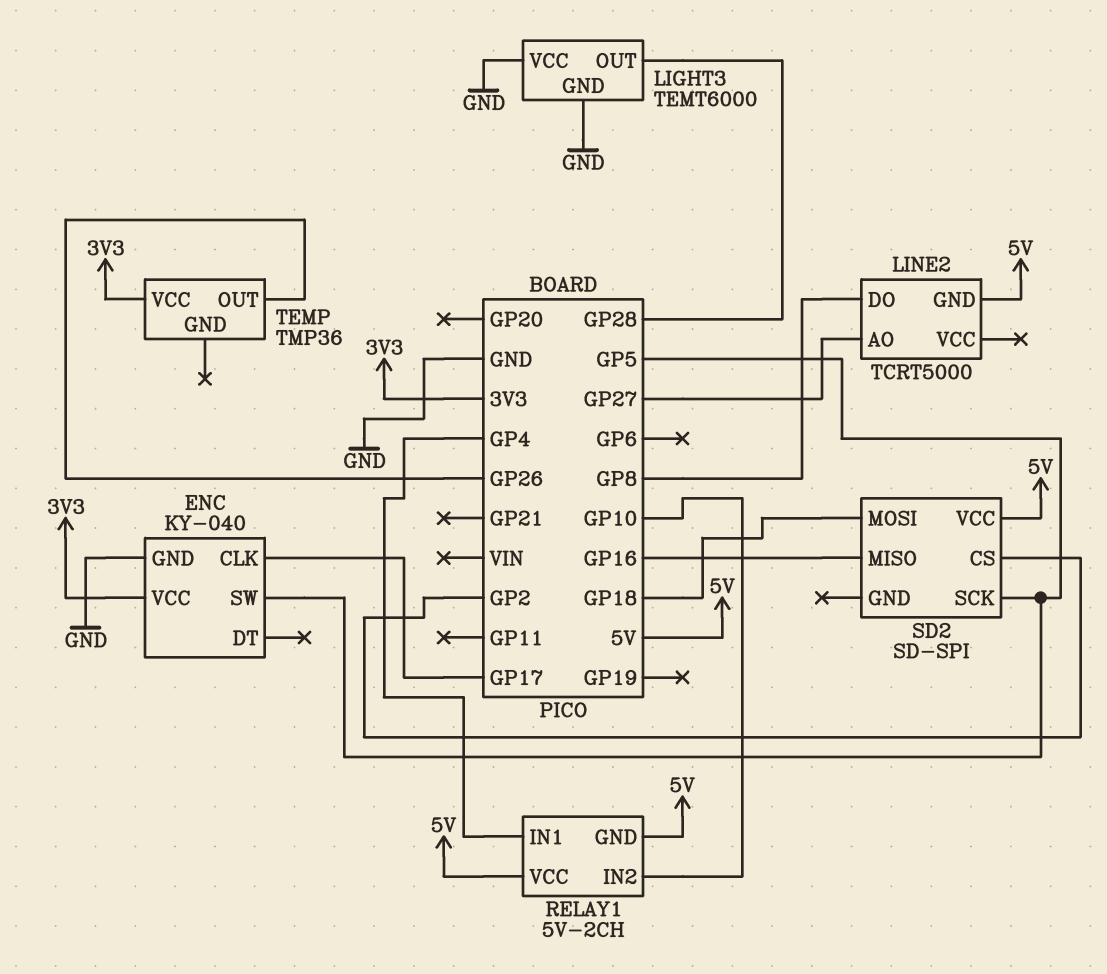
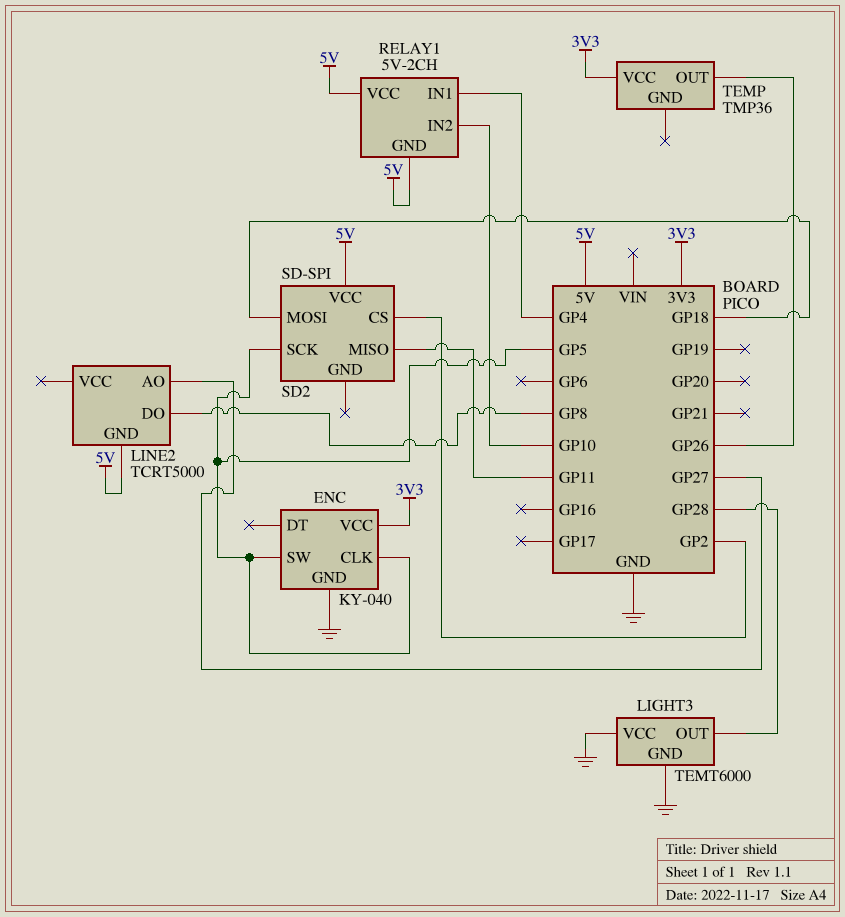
ENC pin CLK: GP17 -> GP5
SD2 pin MISO: GP16 -> GP11

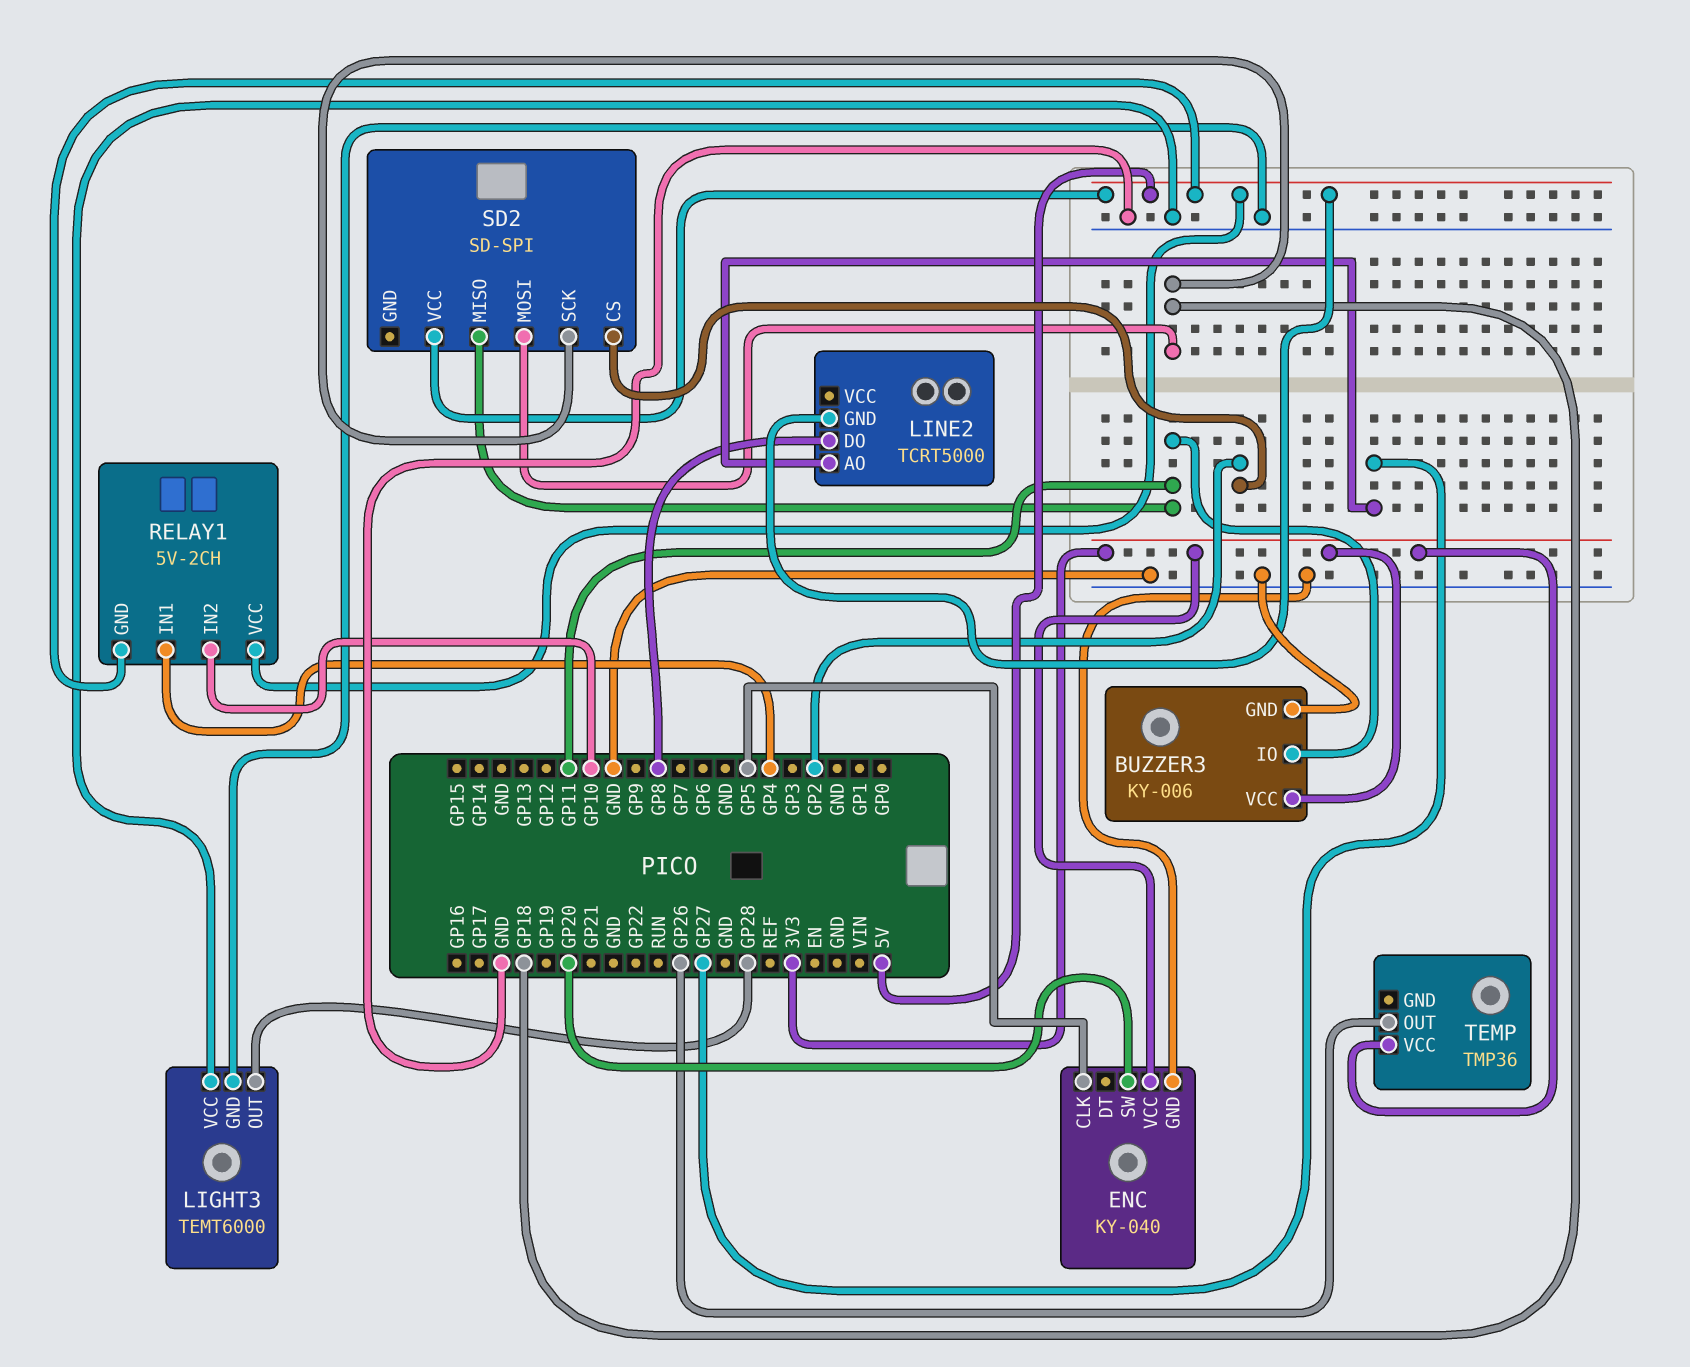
BUZZER3: none -> KY-006
BUZZER3 pin GND: none -> GND
BUZZER3 pin IO: none -> GP11
BUZZER3 pin VCC: none -> 3V3
ENC pin SW: GP5 -> GP20
SD2 pin SCK: GP5 -> GP18

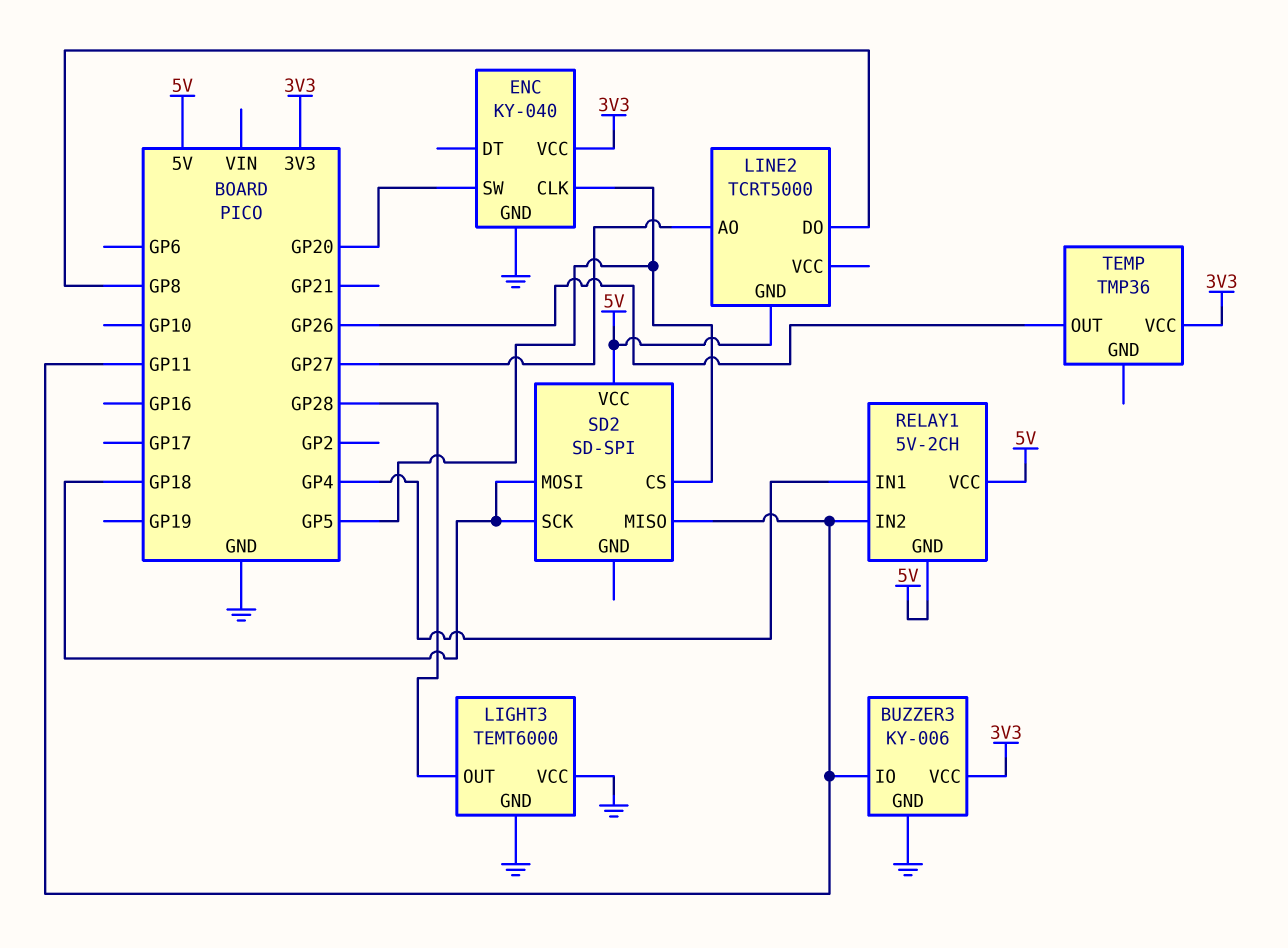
RELAY1 pin IN2: GP10 -> GP11
SD2 pin CS: GP2 -> GP5

